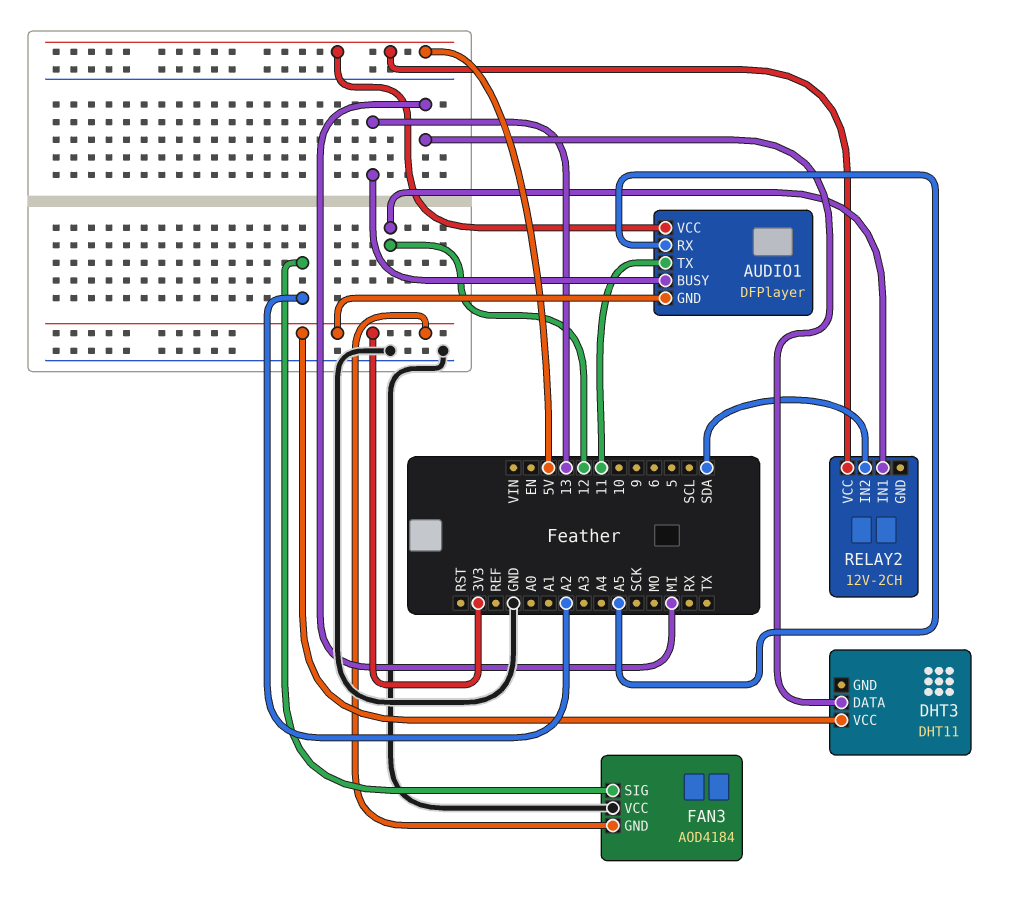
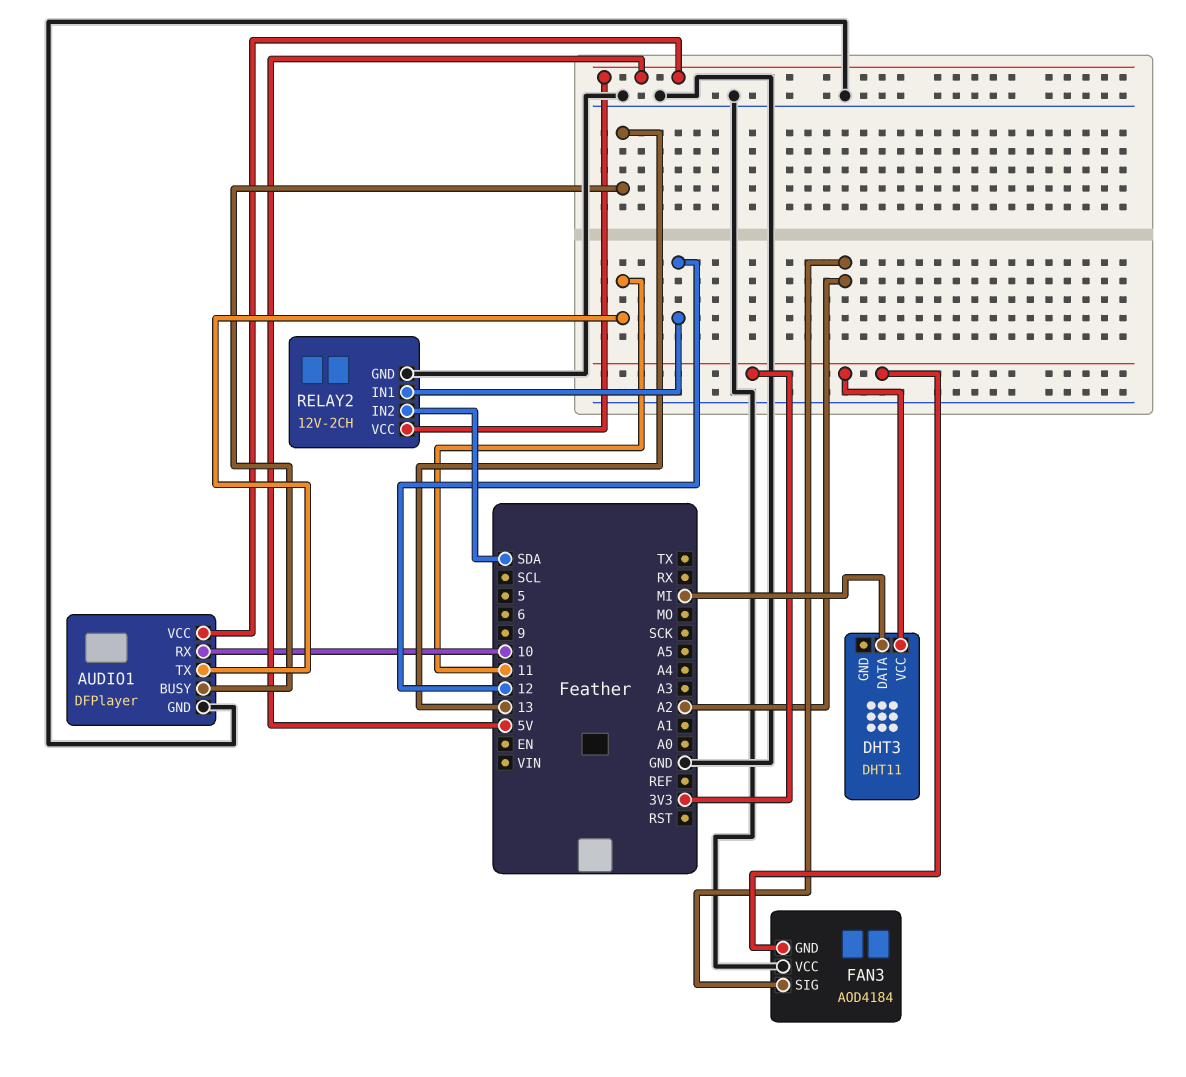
AUDIO1 pin GND: 3V3 -> GND
AUDIO1 pin RX: A5 -> 10
RELAY2 pin GND: none -> GND

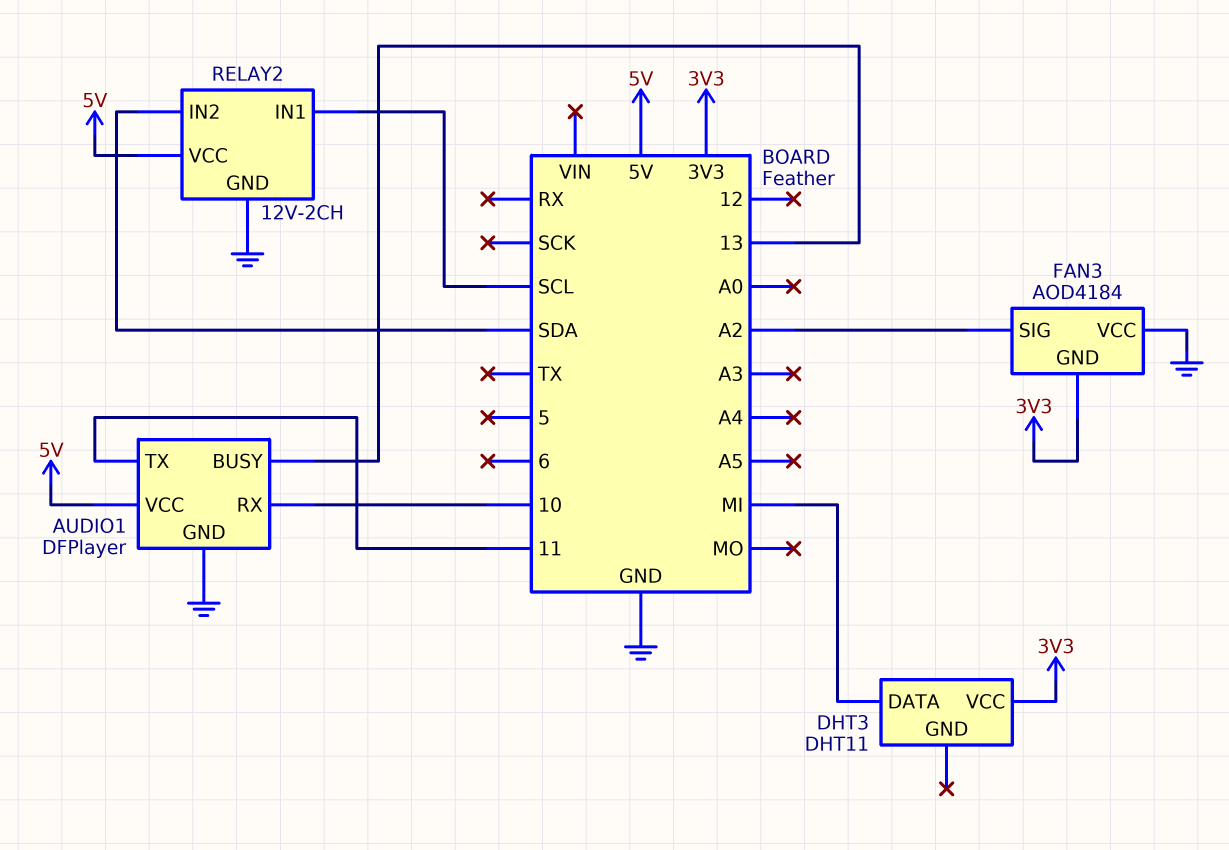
RELAY2 pin IN1: 12 -> SCL

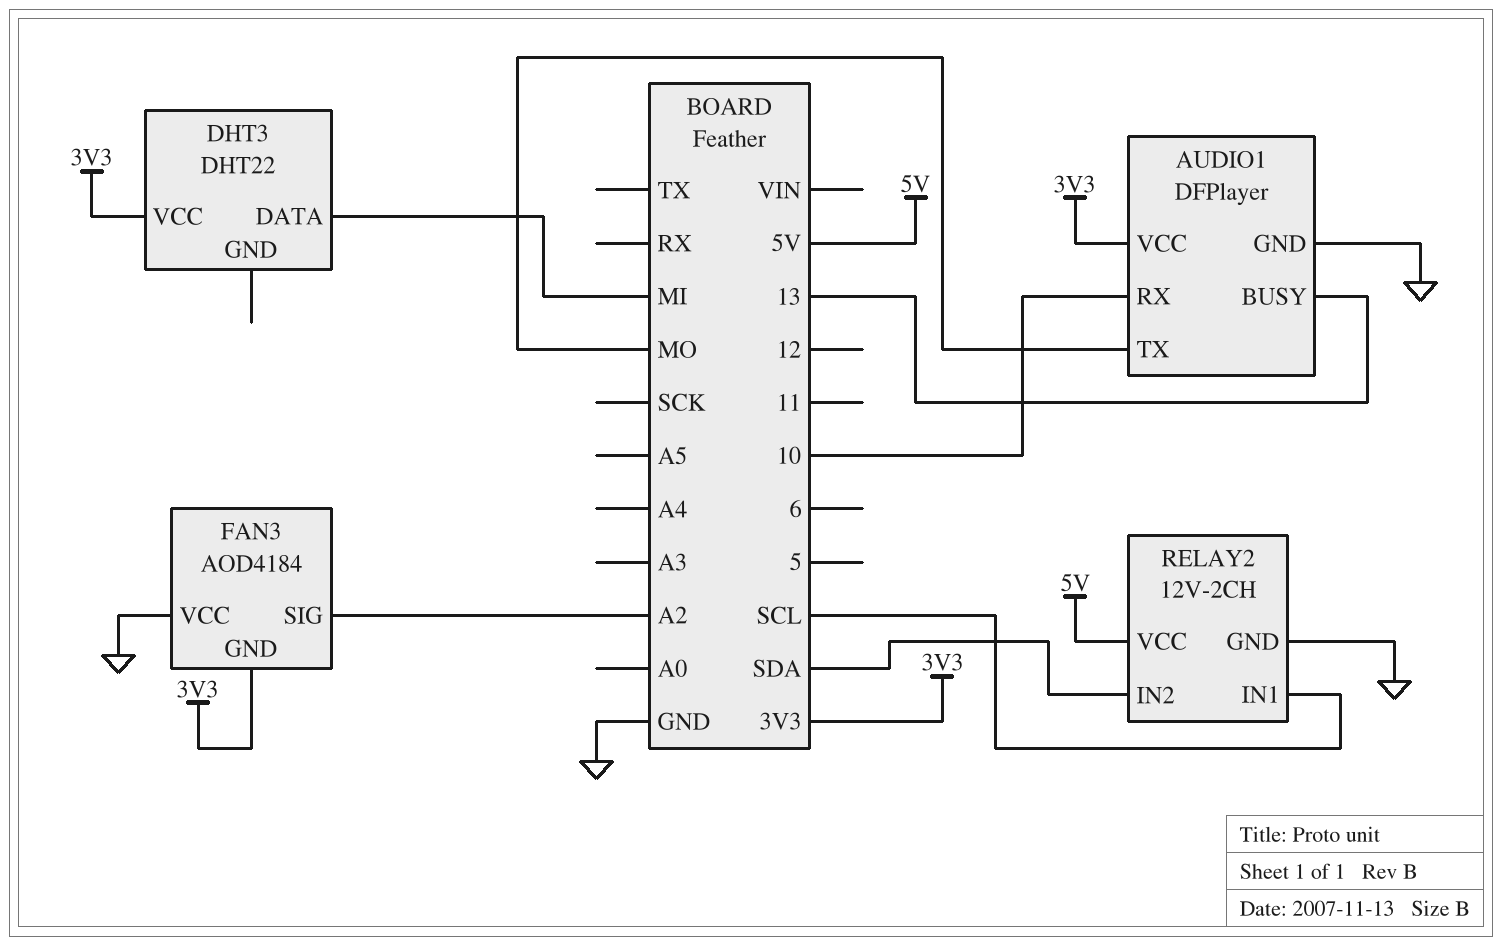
AUDIO1 pin TX: 11 -> MO
AUDIO1 pin VCC: 5V -> 3V3
DHT3: DHT11 -> DHT22

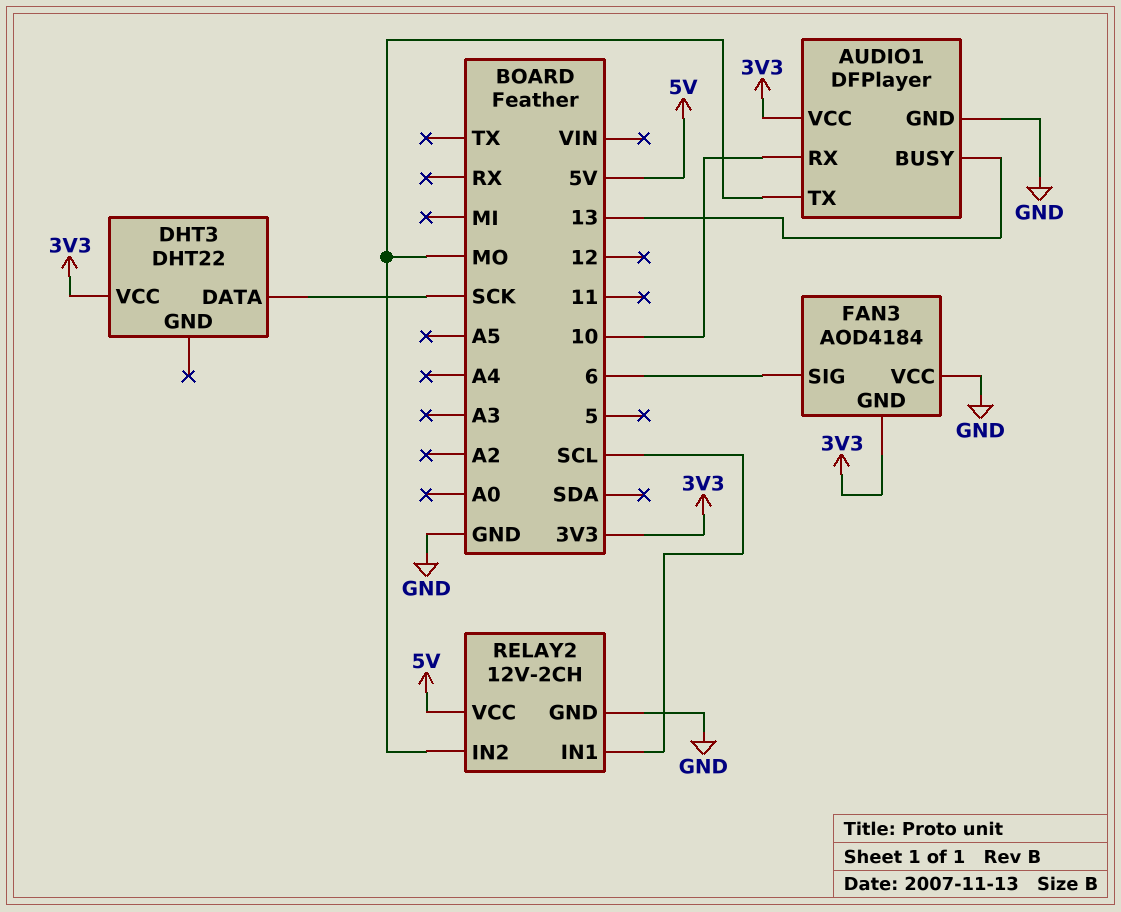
DHT3 pin DATA: MI -> SCK
FAN3 pin SIG: A2 -> 6
RELAY2 pin IN2: SDA -> MO

